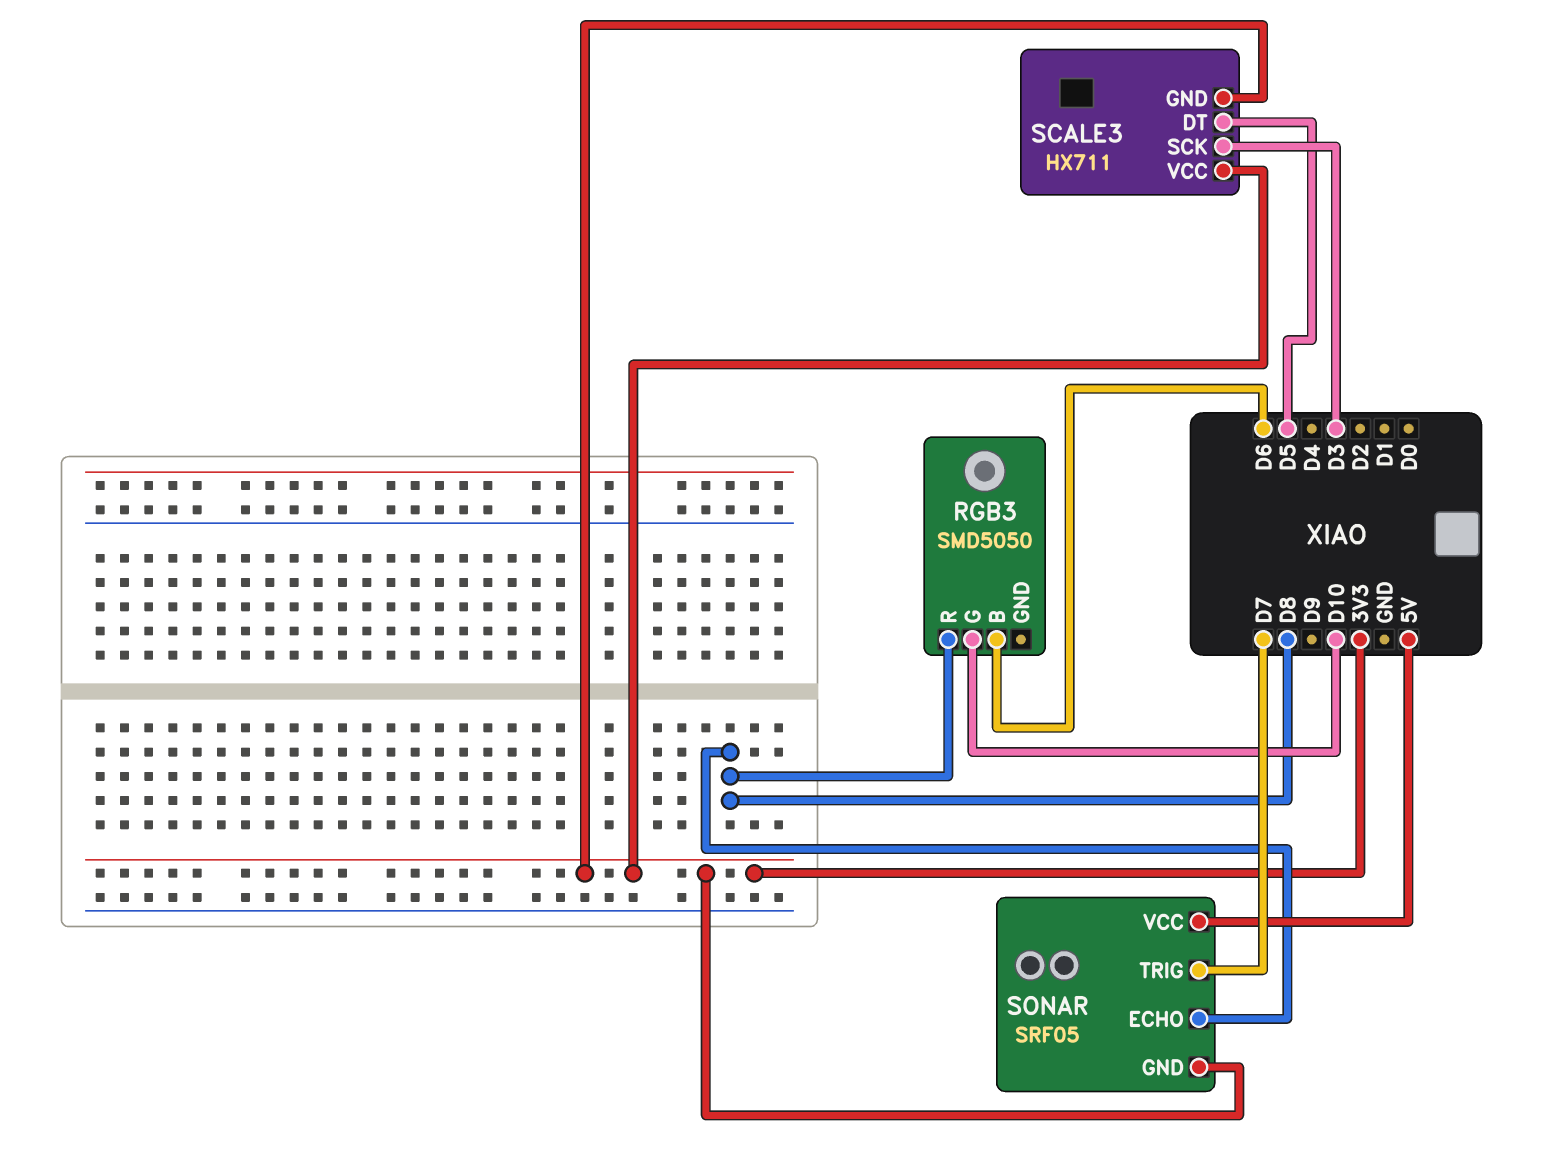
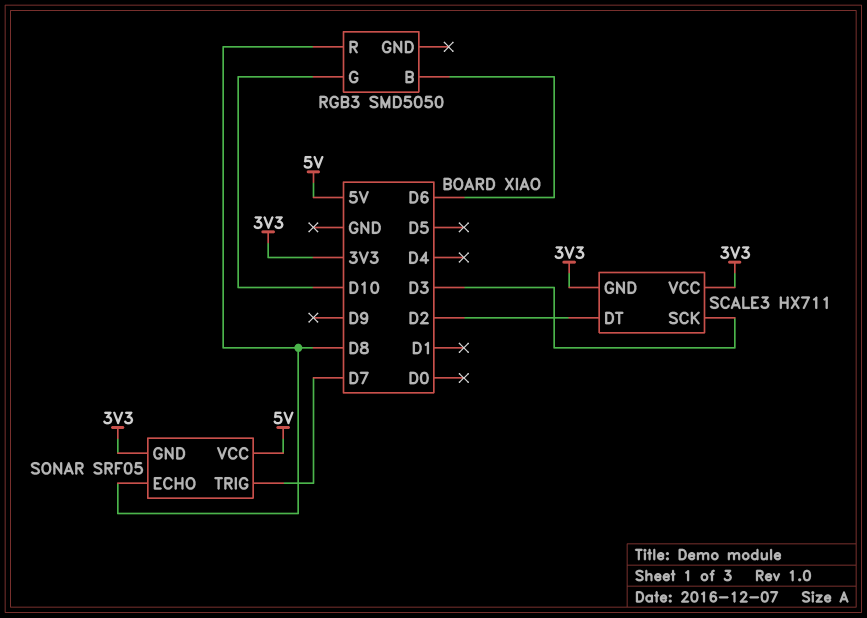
SCALE3 pin DT: D5 -> D2

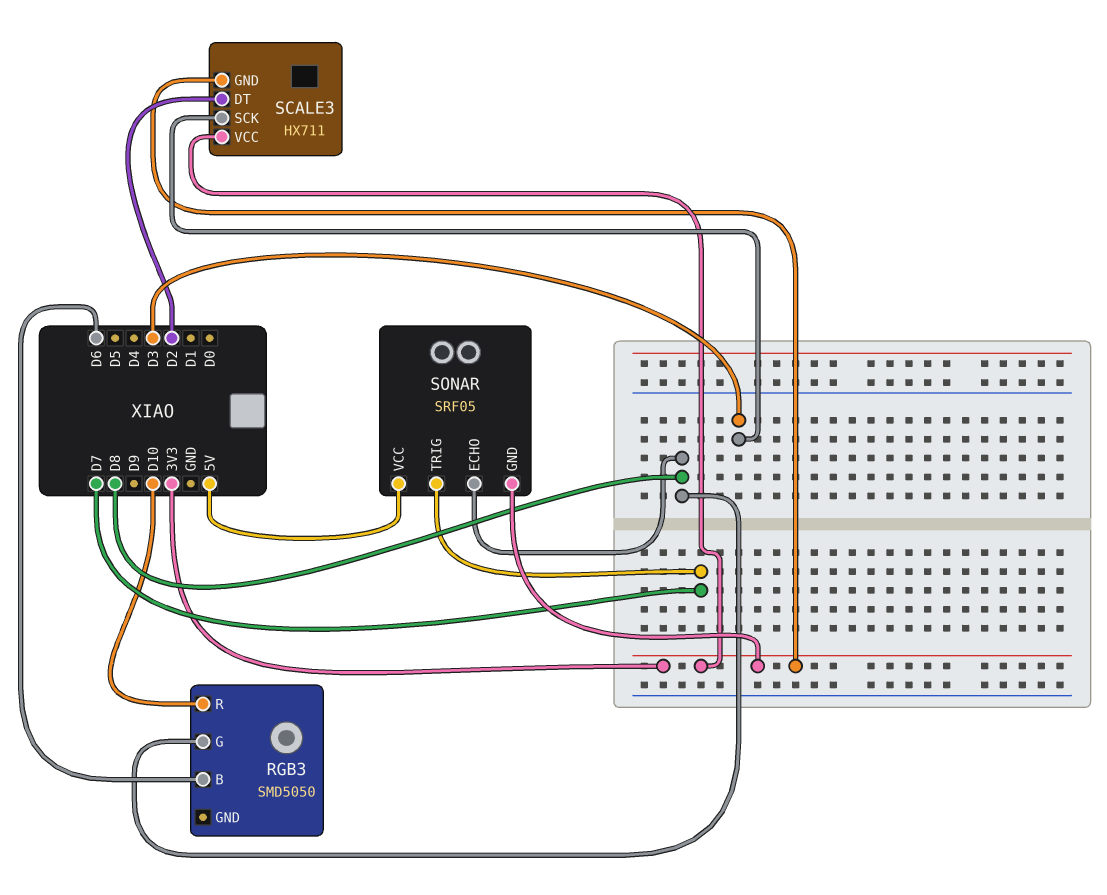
RGB3 pin G: D10 -> D8
RGB3 pin R: D8 -> D10

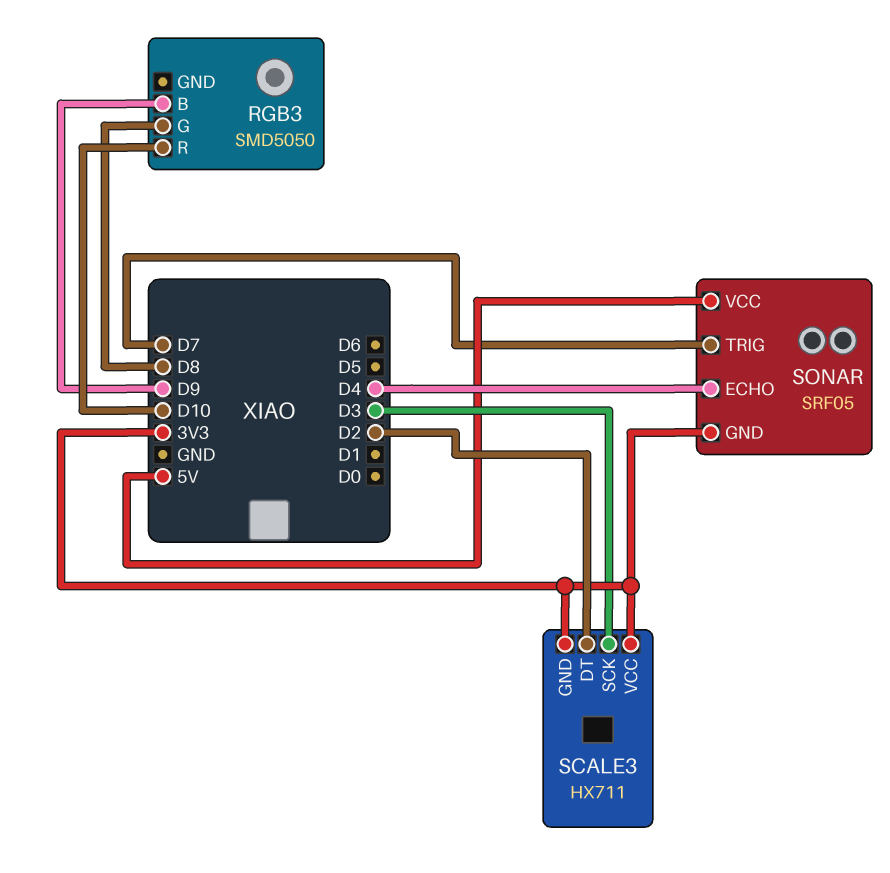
RGB3 pin B: D6 -> D9
SONAR pin ECHO: D8 -> D4

